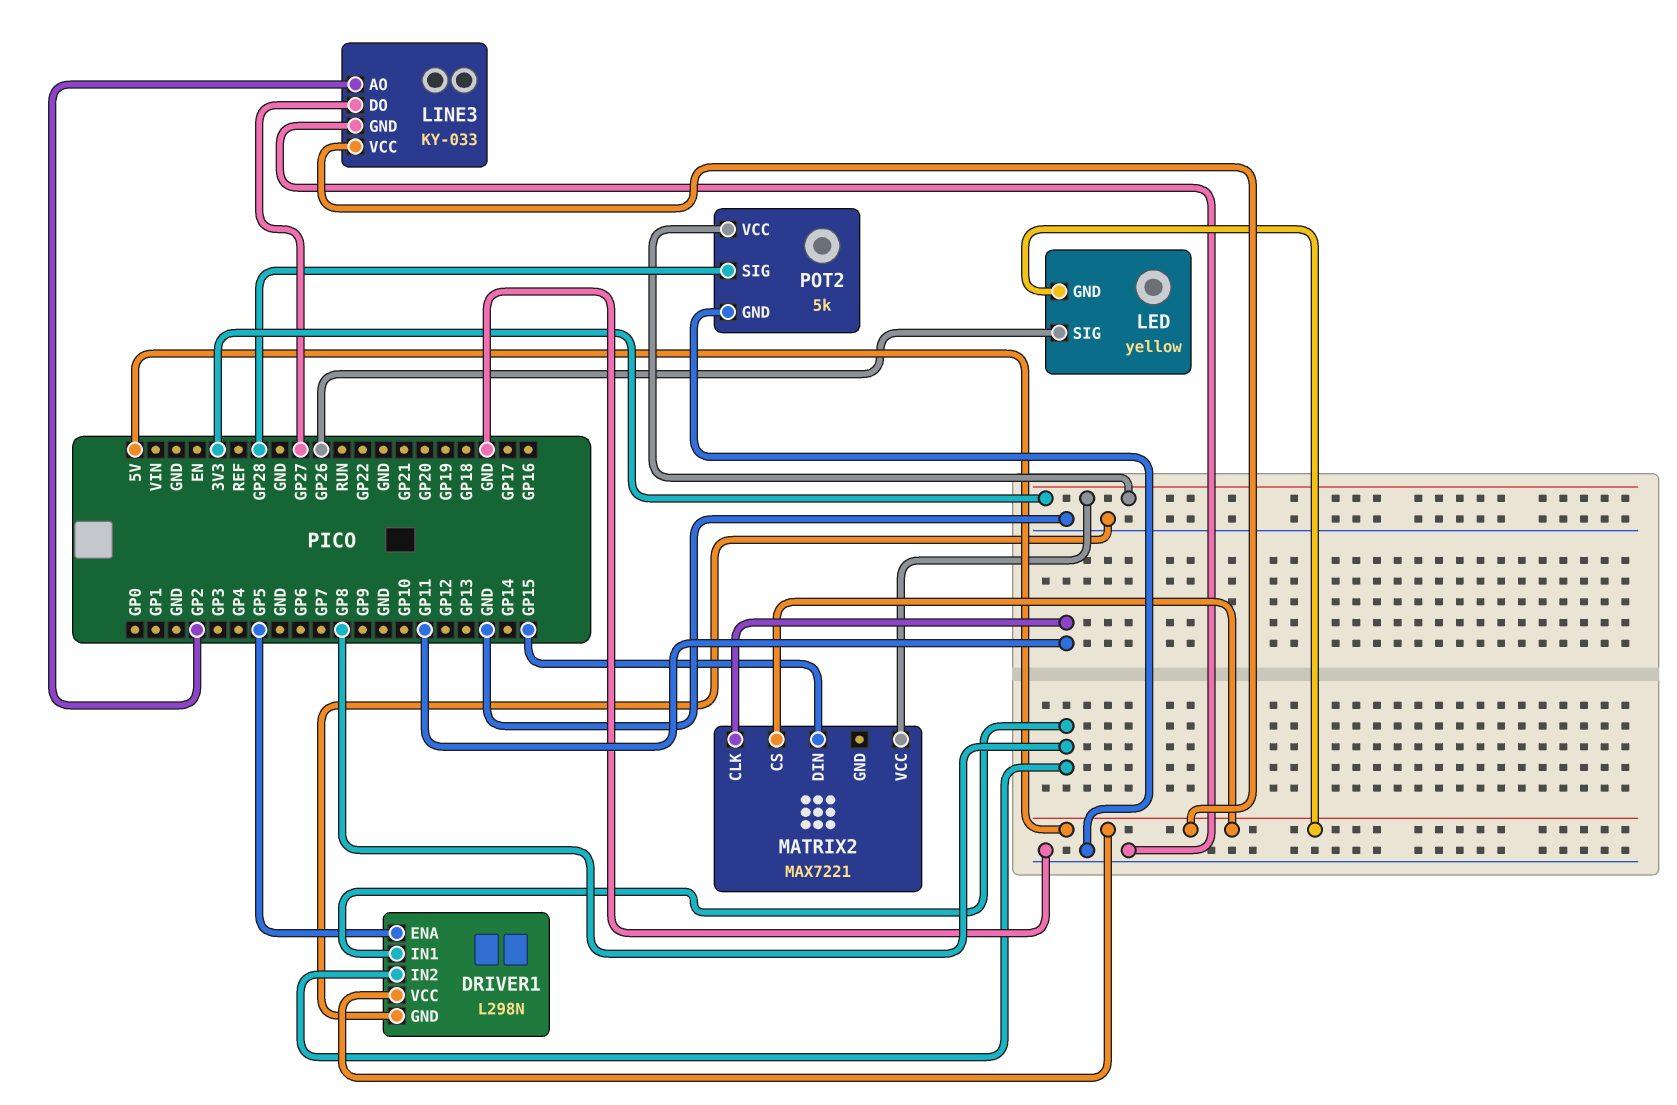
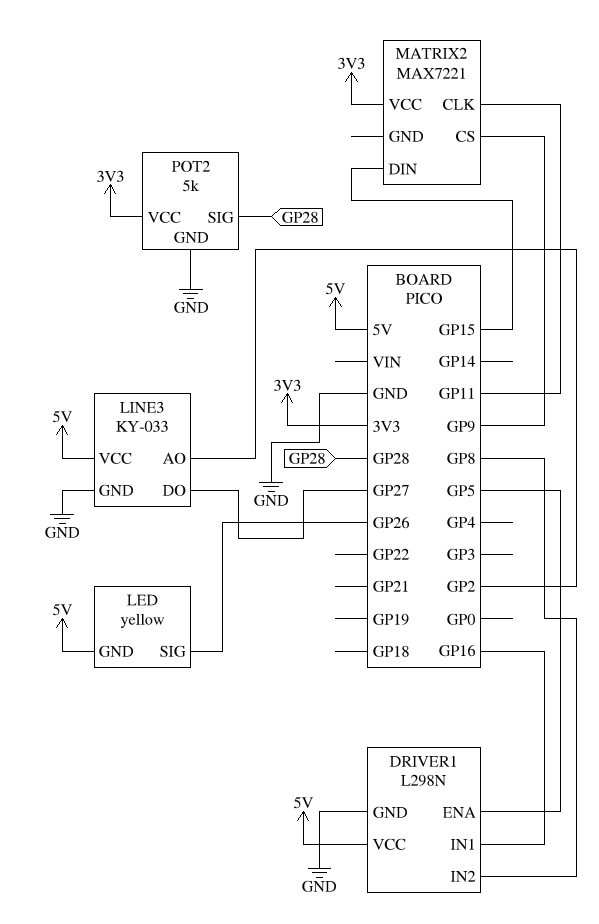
DRIVER1 pin IN1: GP8 -> GP16
MATRIX2 pin CS: 5V -> GP9

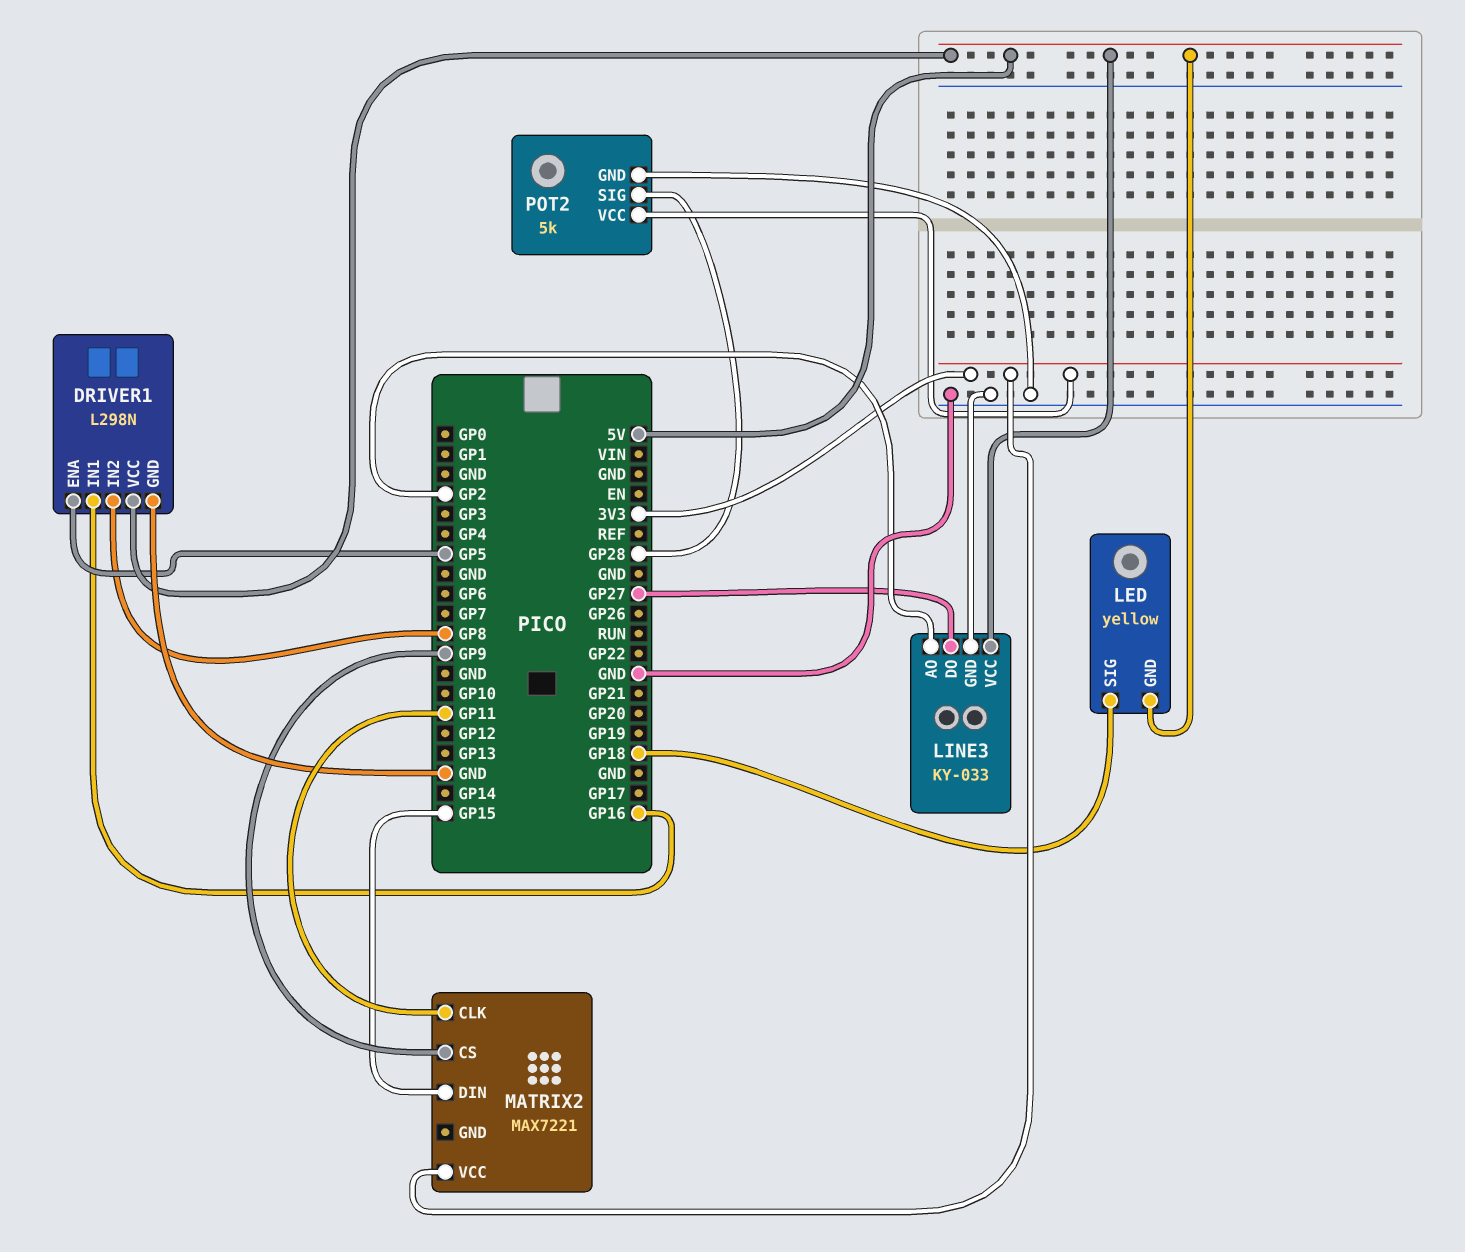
LED pin SIG: GP26 -> GP18

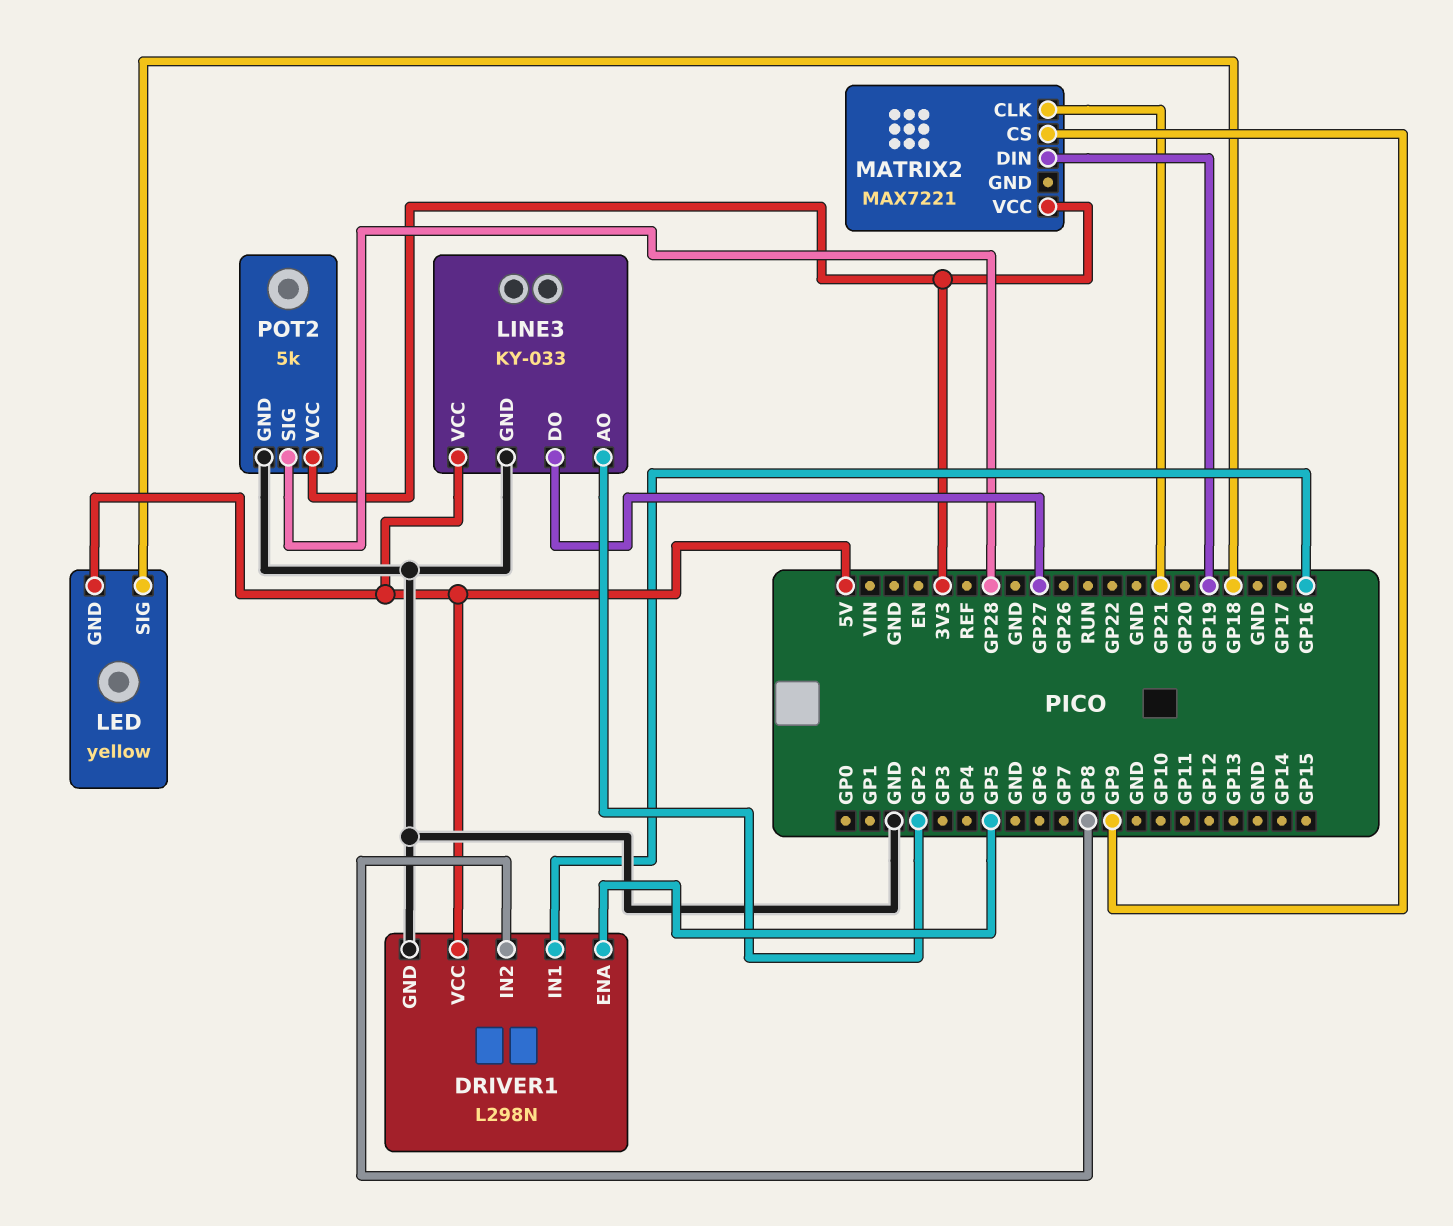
MATRIX2 pin CLK: GP11 -> GP21
MATRIX2 pin DIN: GP15 -> GP19

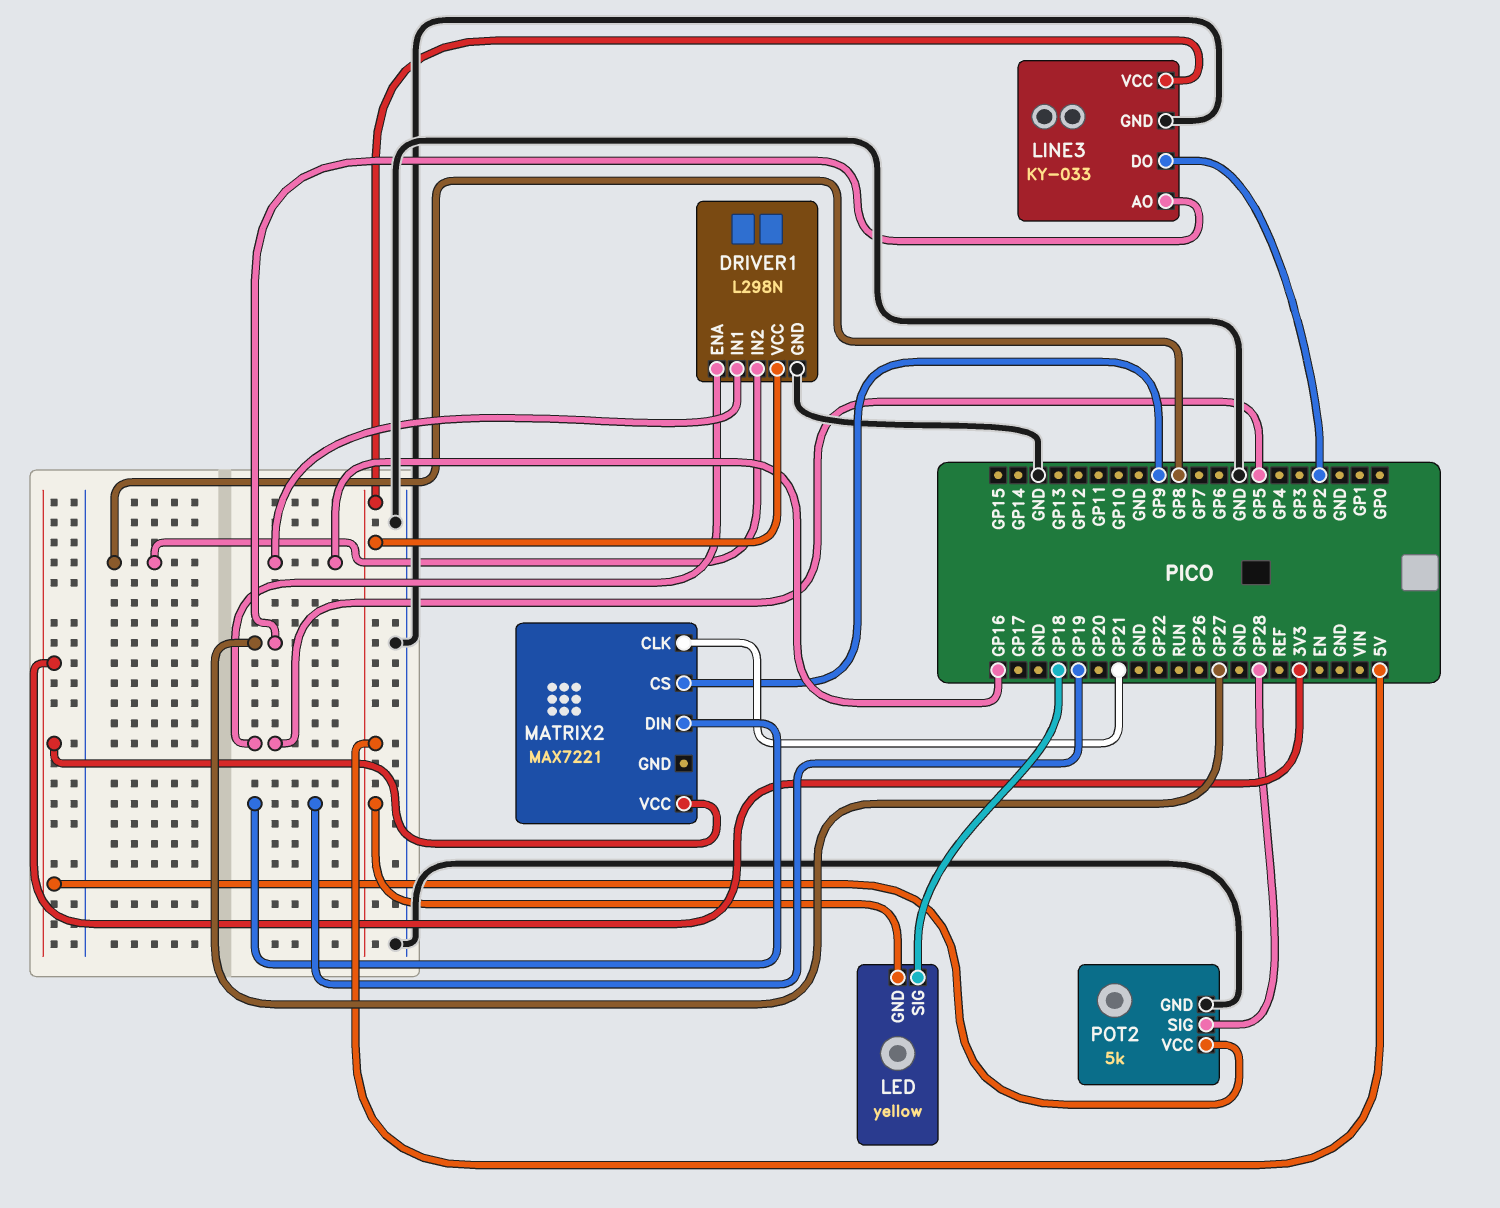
LINE3 pin AO: GP2 -> GP27
LINE3 pin DO: GP27 -> GP2

